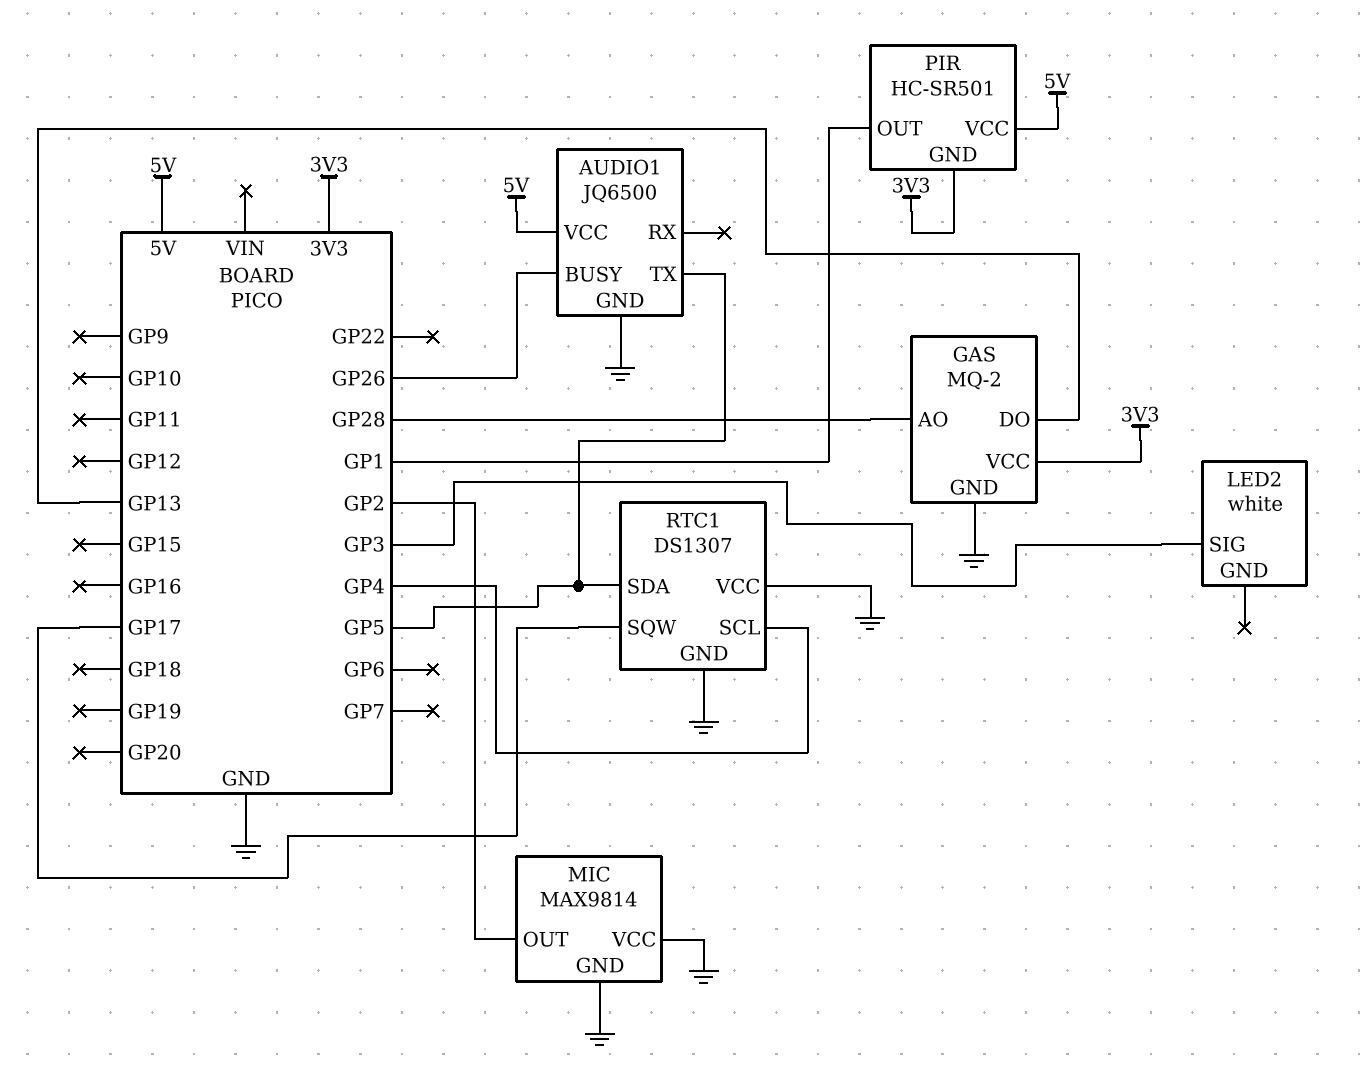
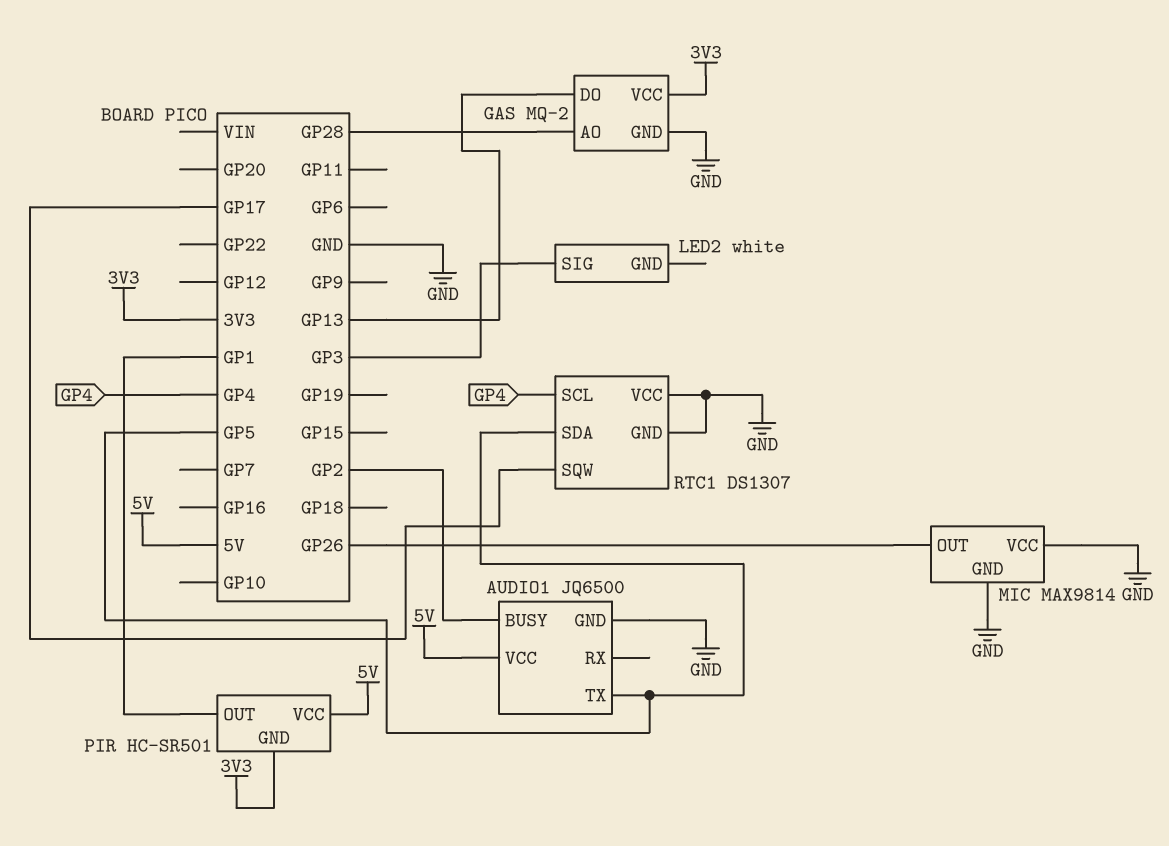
AUDIO1 pin BUSY: GP26 -> GP2
MIC pin OUT: GP2 -> GP26

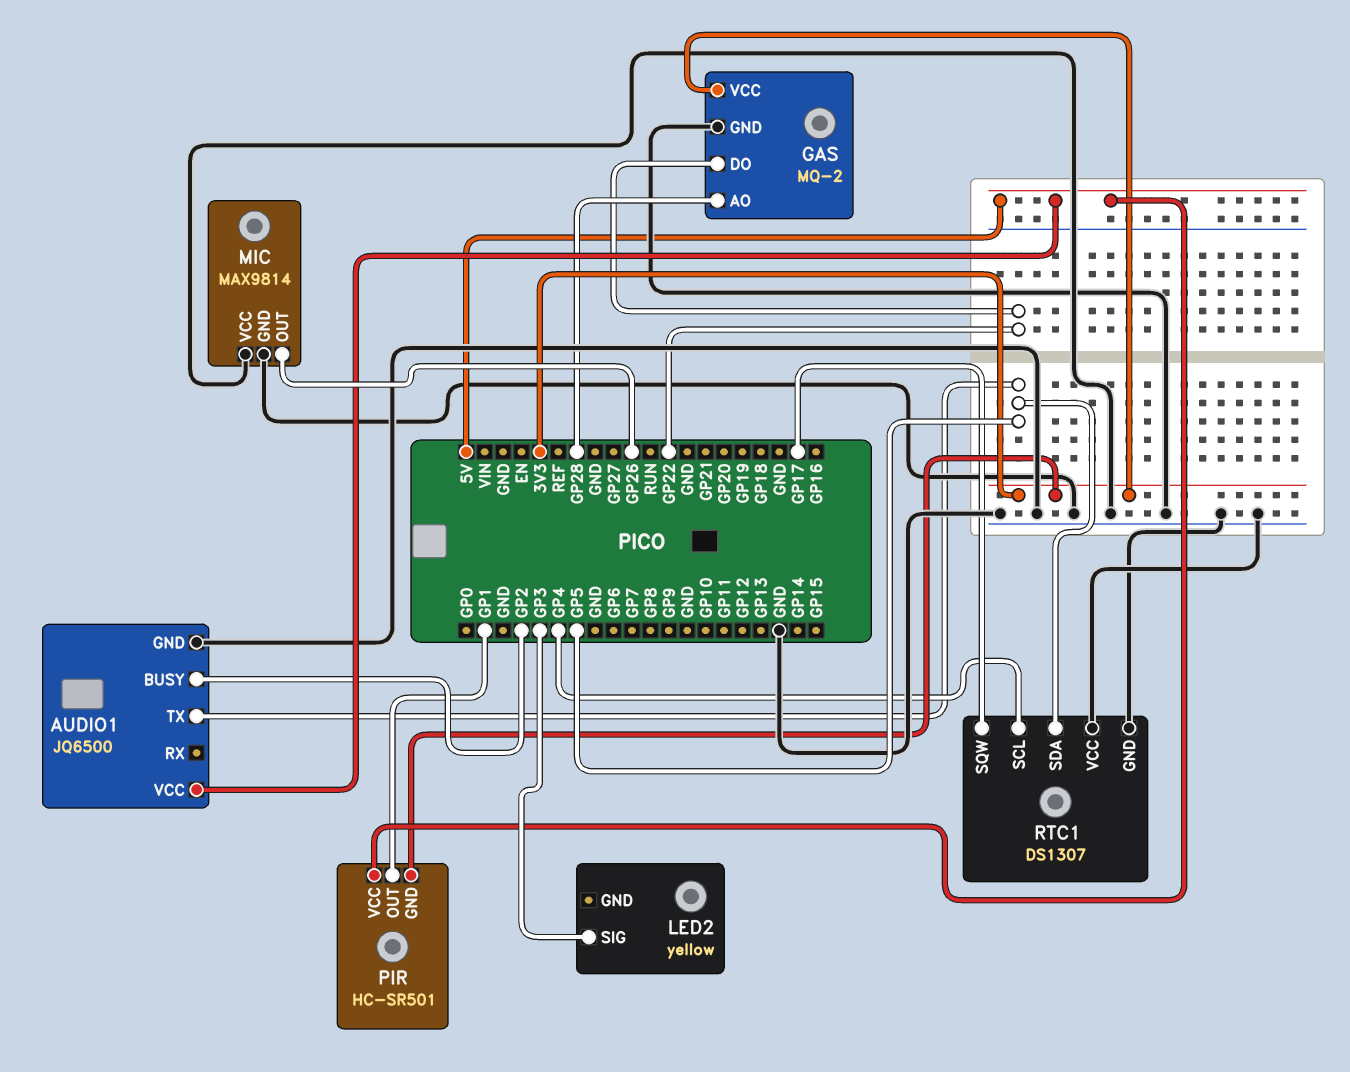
GAS pin DO: GP13 -> GP22
LED2: white -> yellow

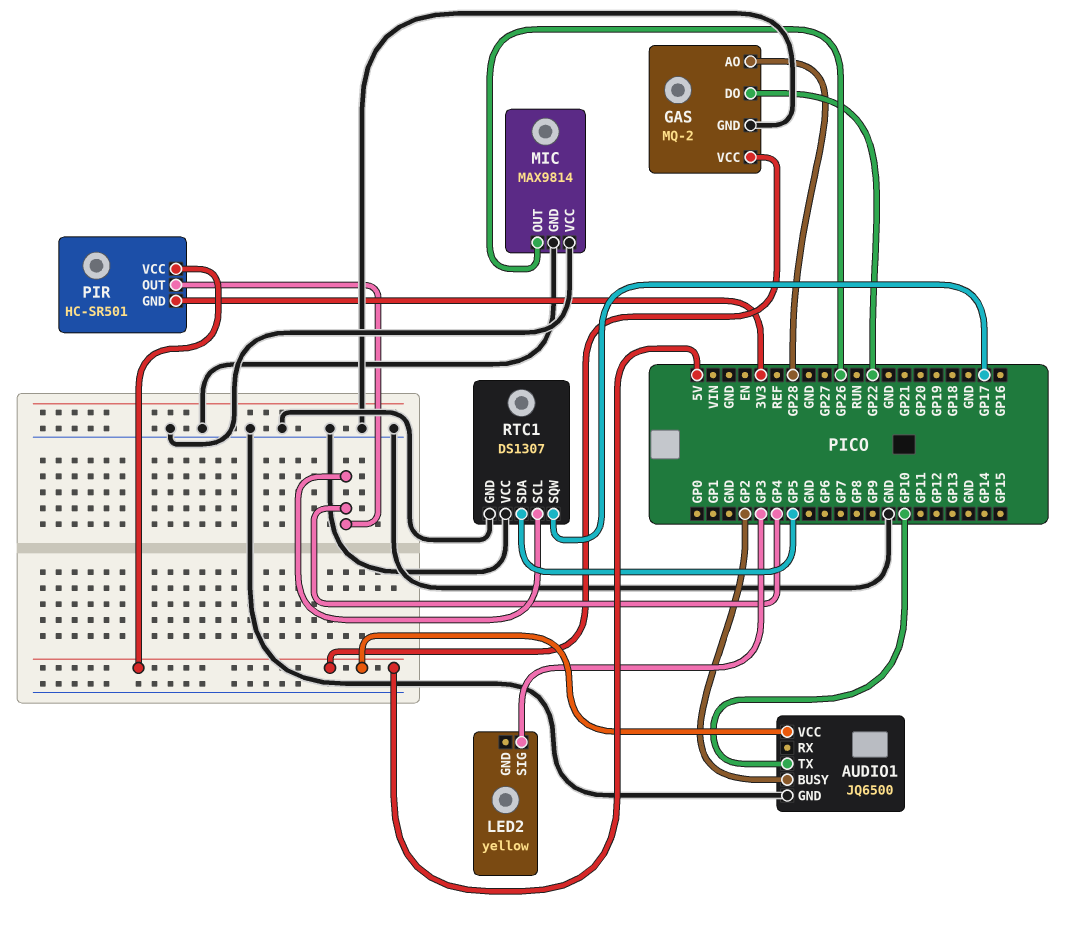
AUDIO1 pin TX: GP5 -> GP10
GAS pin VCC: 3V3 -> 5V
PIR pin OUT: GP1 -> GP4

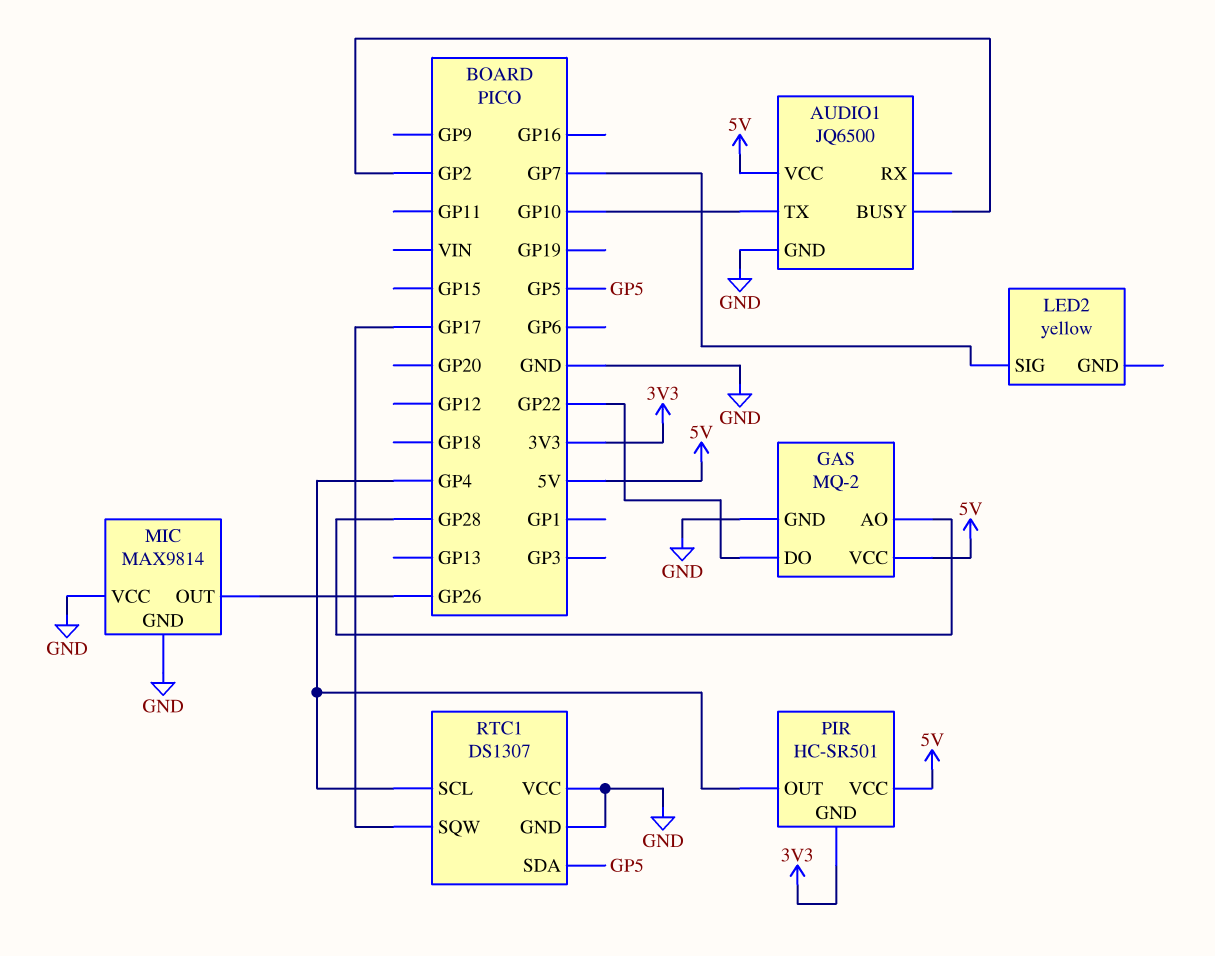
LED2 pin SIG: GP3 -> GP7

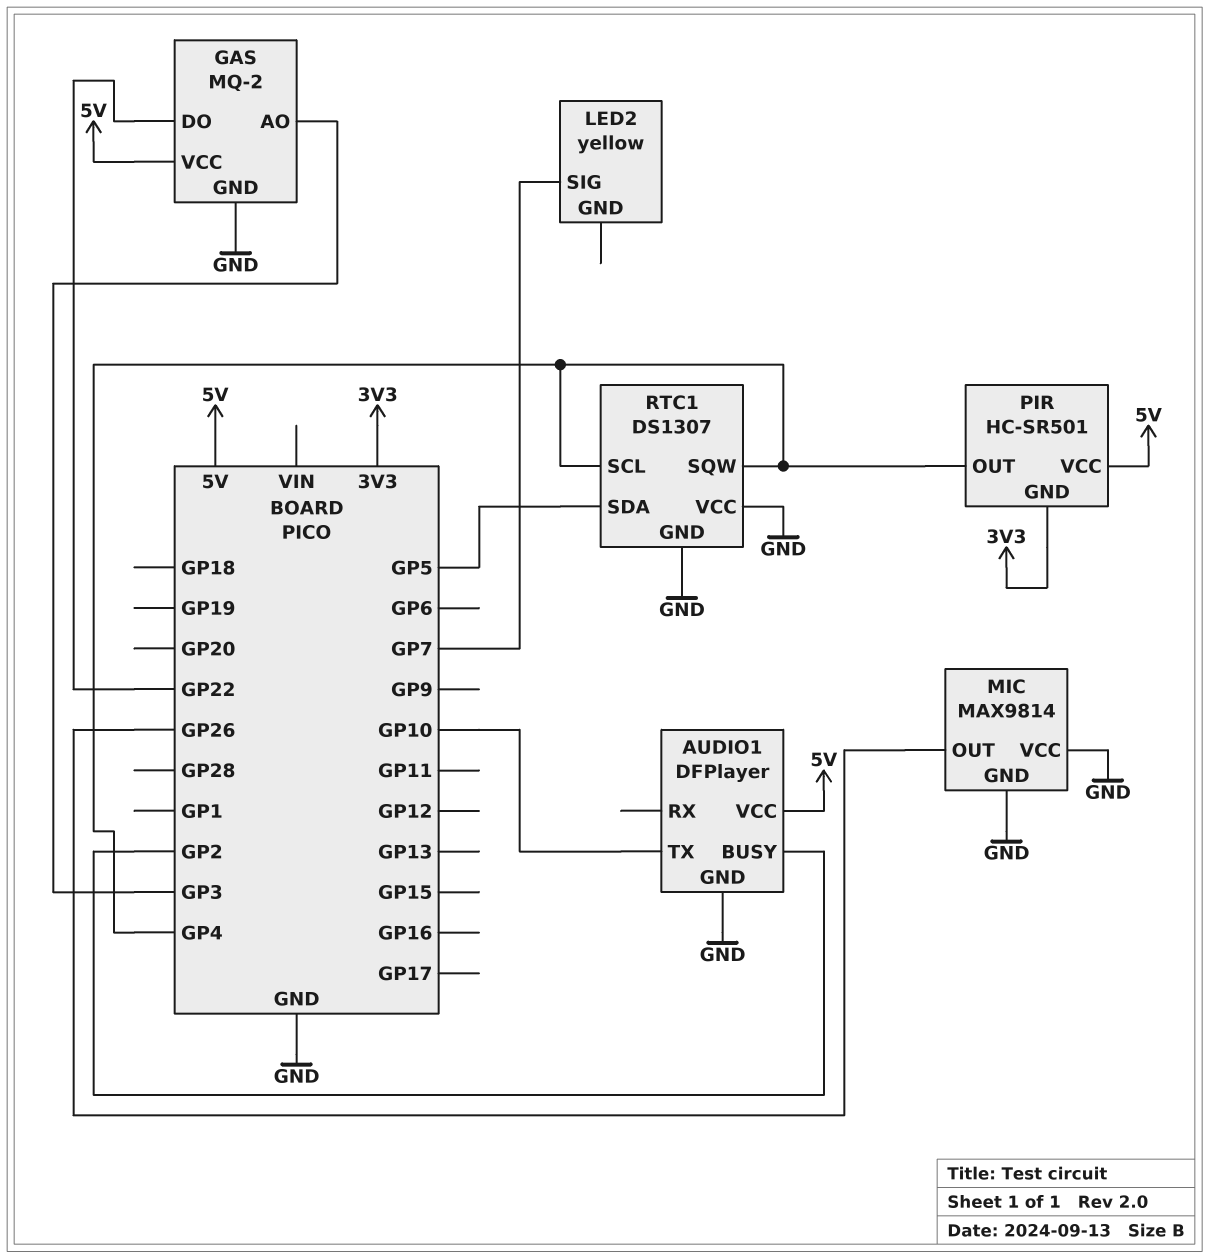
AUDIO1: JQ6500 -> DFPlayer
GAS pin AO: GP28 -> GP3
RTC1 pin SQW: GP17 -> GP4

